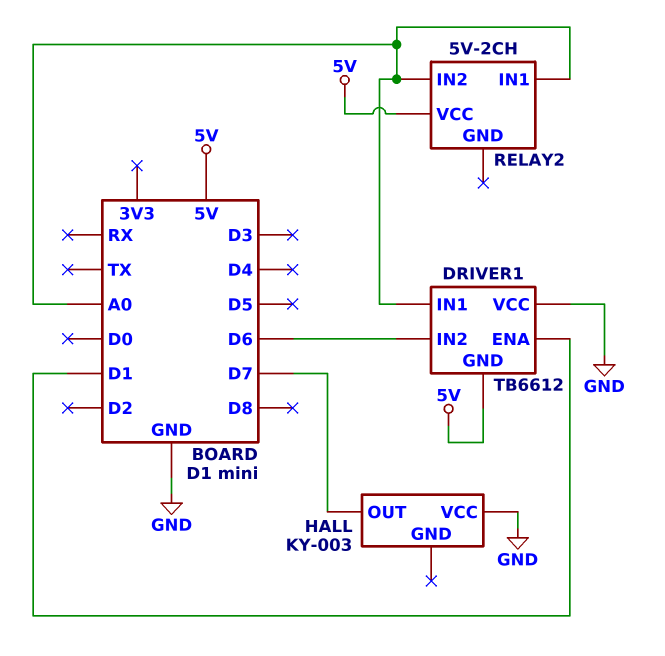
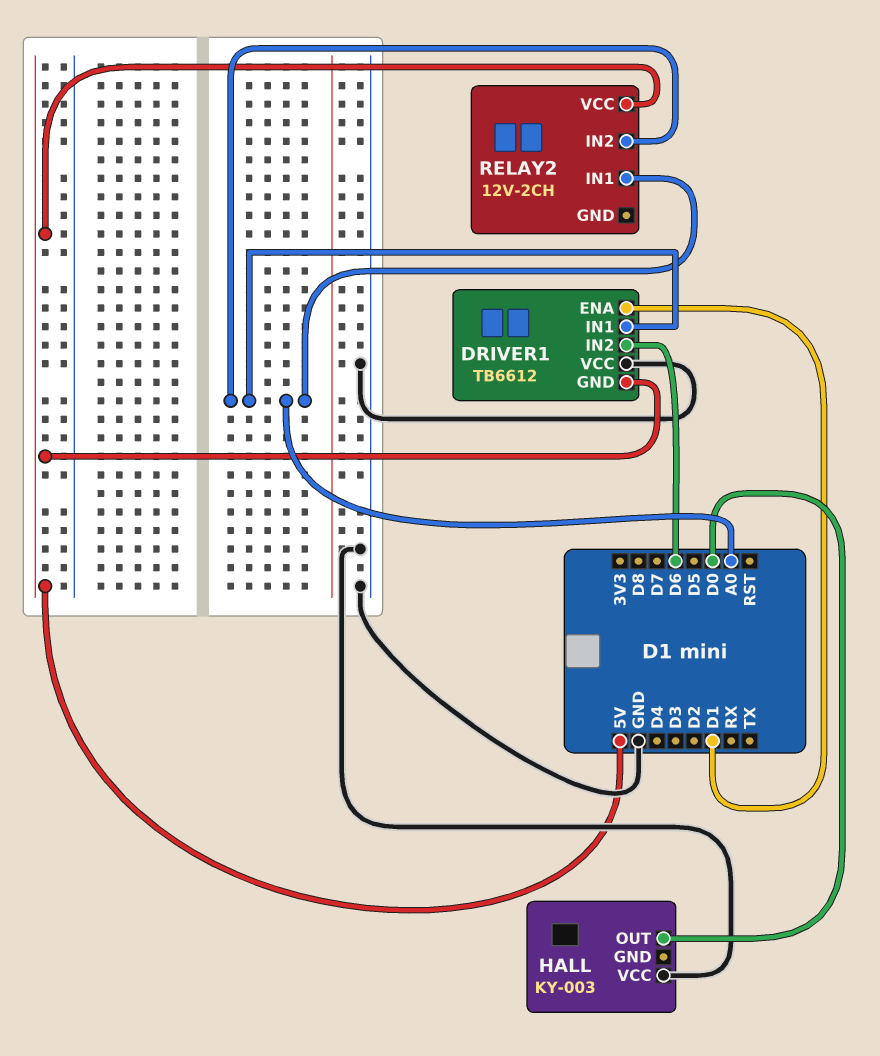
HALL pin OUT: D7 -> D0
RELAY2: 5V-2CH -> 12V-2CH

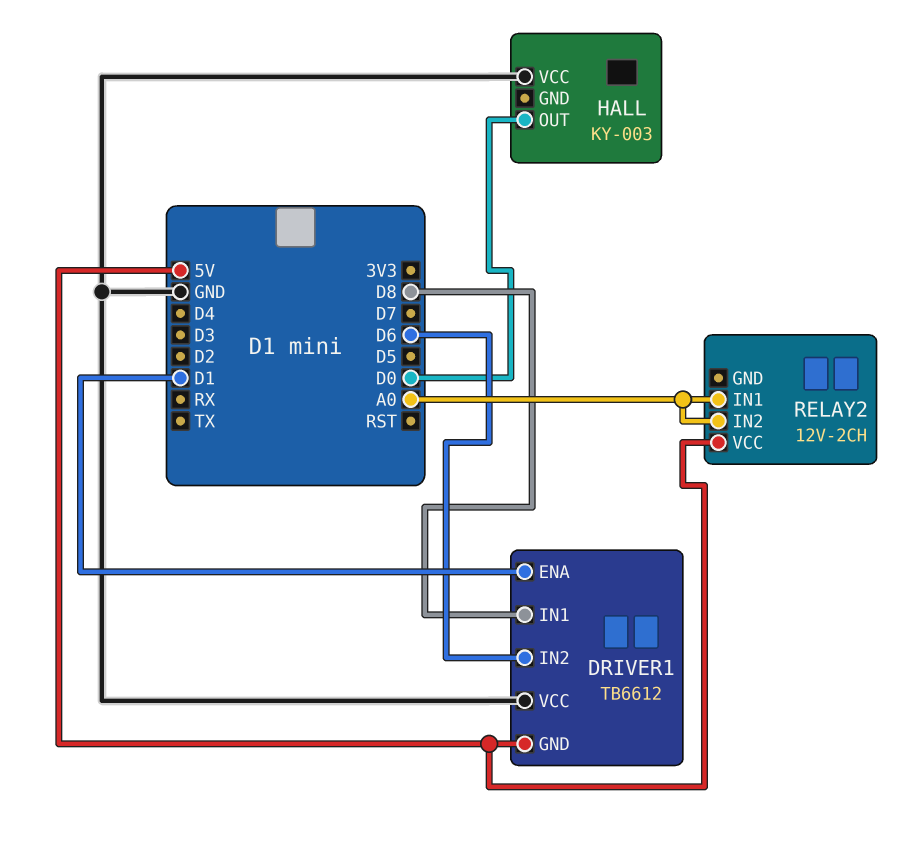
DRIVER1 pin IN1: A0 -> D8

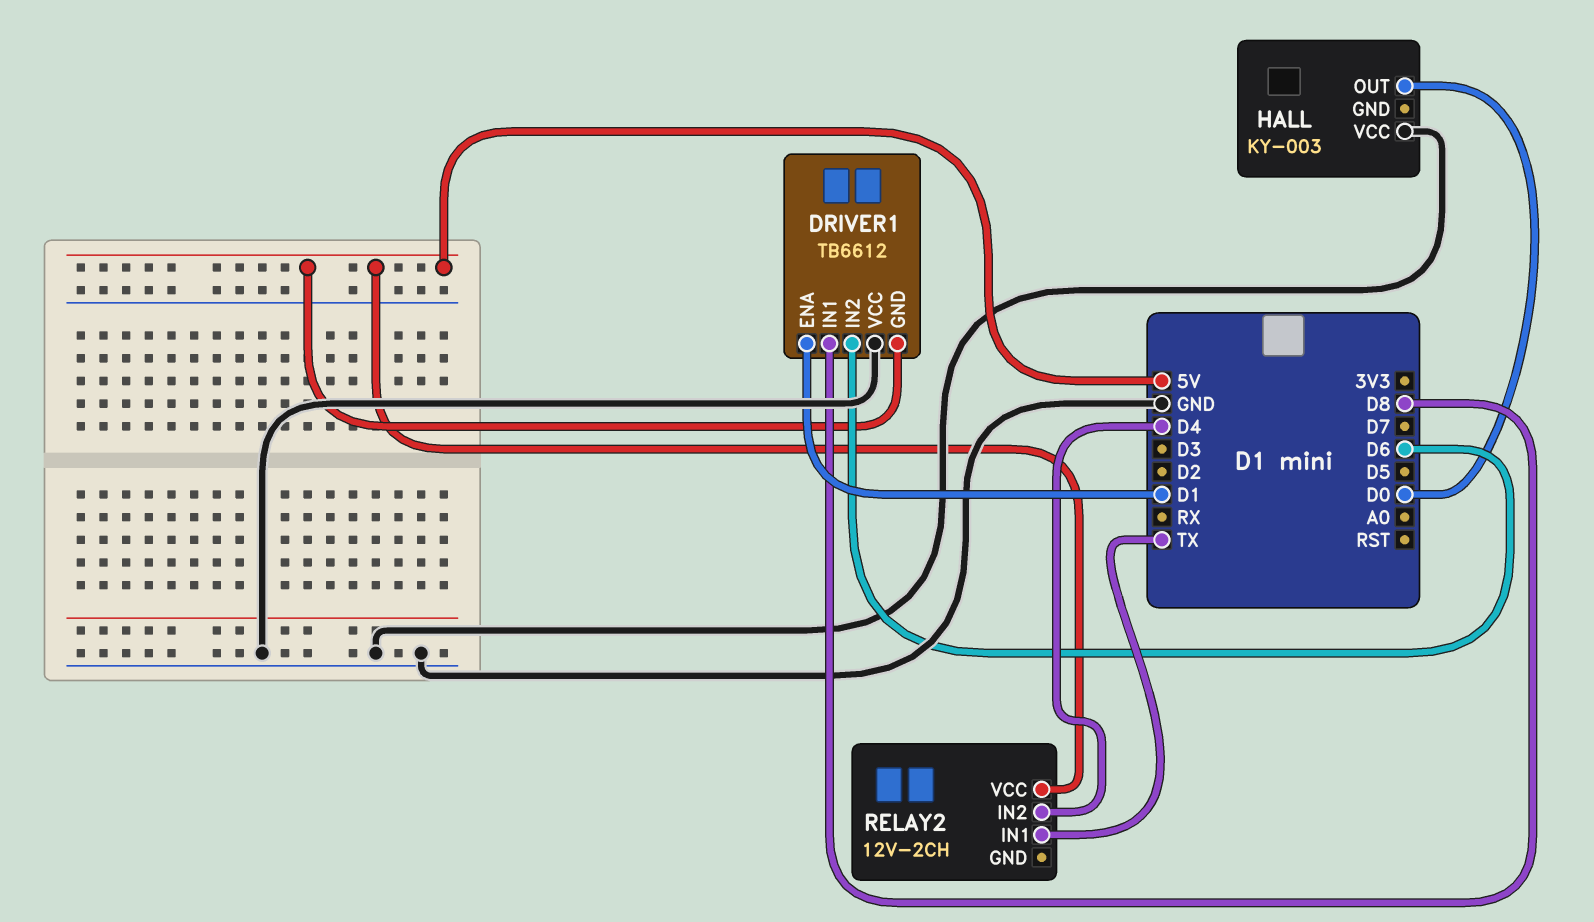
RELAY2 pin IN1: A0 -> TX
RELAY2 pin IN2: A0 -> D4

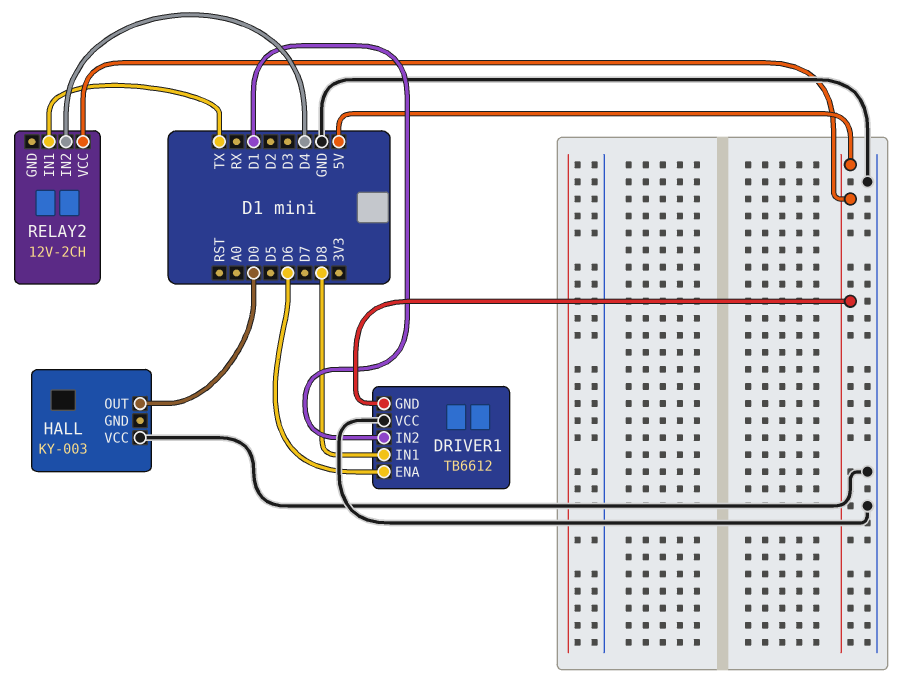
DRIVER1 pin ENA: D1 -> D6
DRIVER1 pin IN2: D6 -> D1

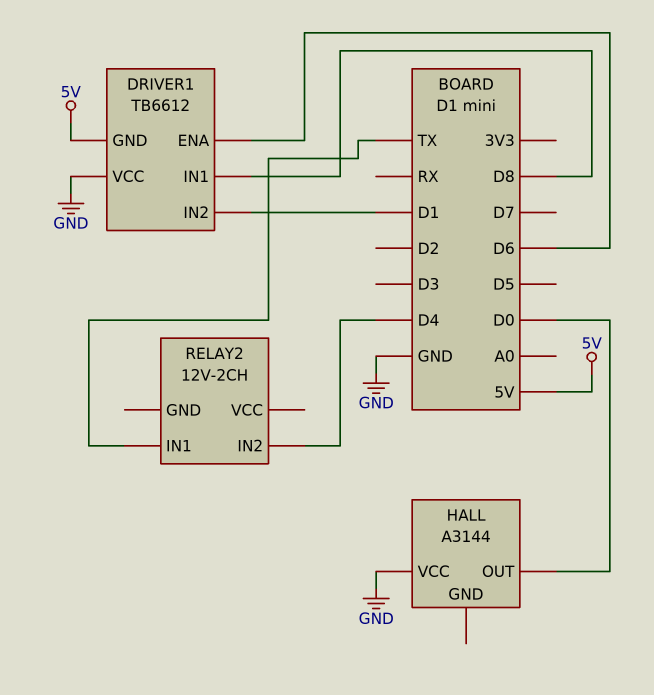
HALL: KY-003 -> A3144
RELAY2 pin VCC: 5V -> none

